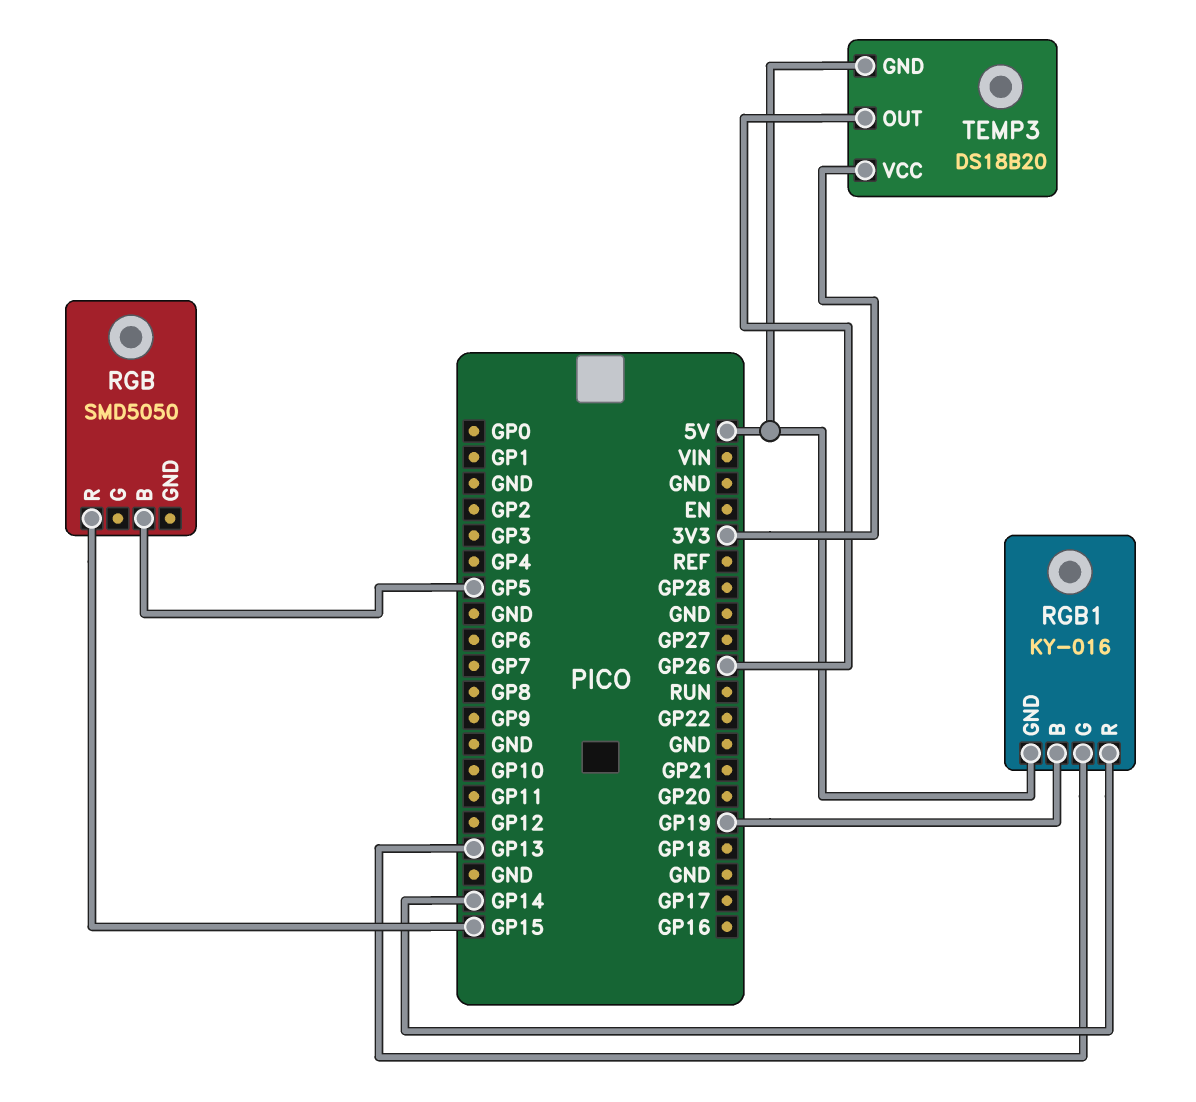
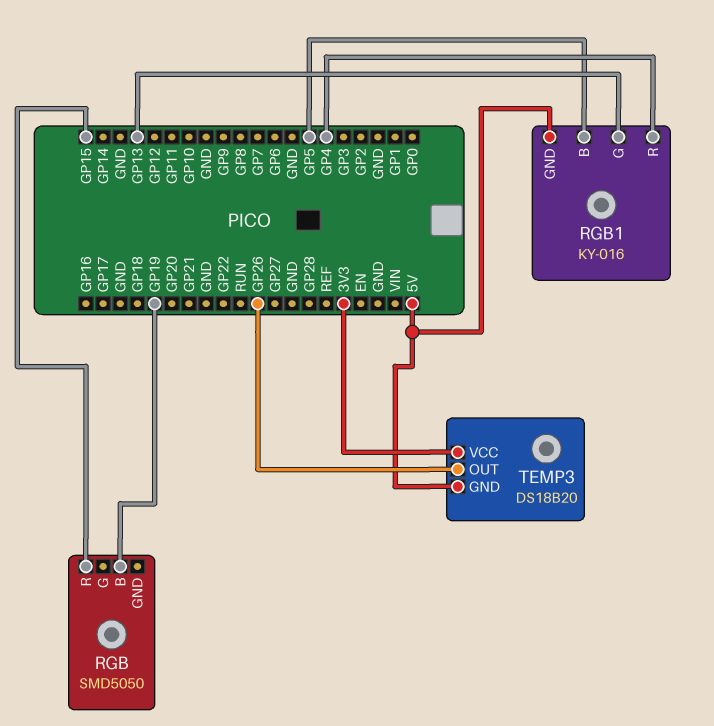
RGB pin B: GP5 -> GP19
RGB1 pin B: GP19 -> GP5
RGB1 pin R: GP14 -> GP4

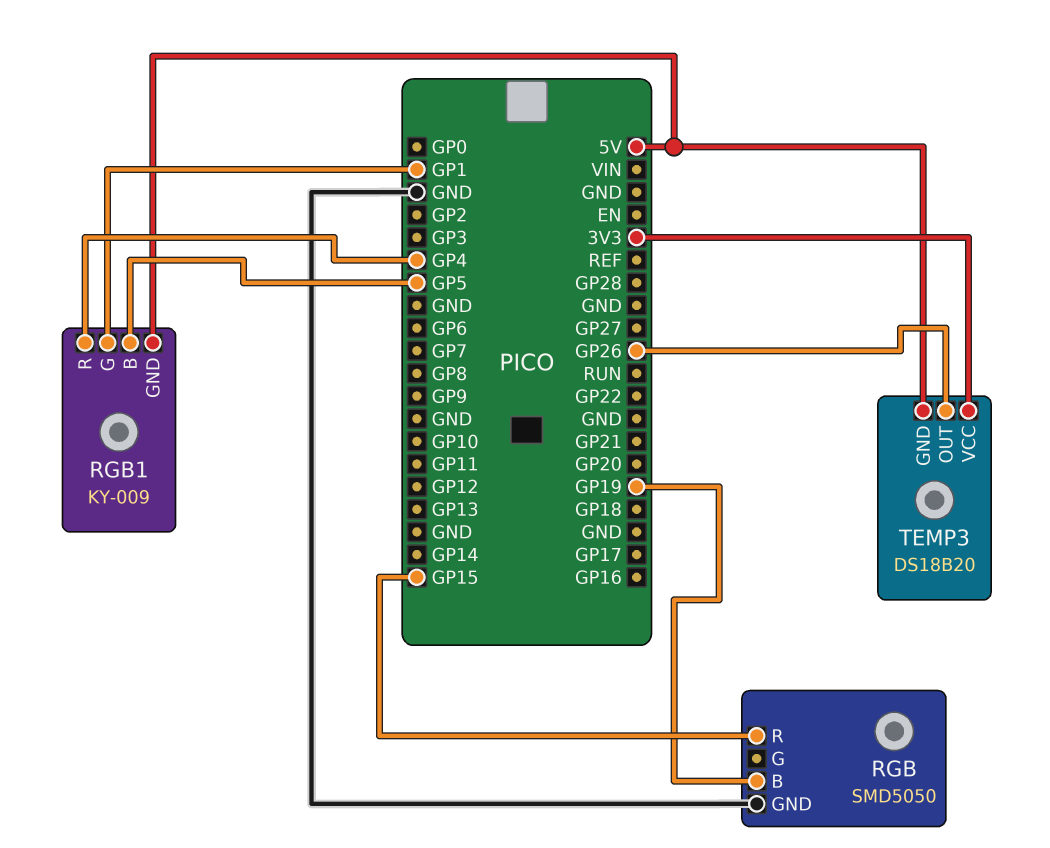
RGB pin GND: none -> GND
RGB1: KY-016 -> KY-009
RGB1 pin G: GP13 -> GP1

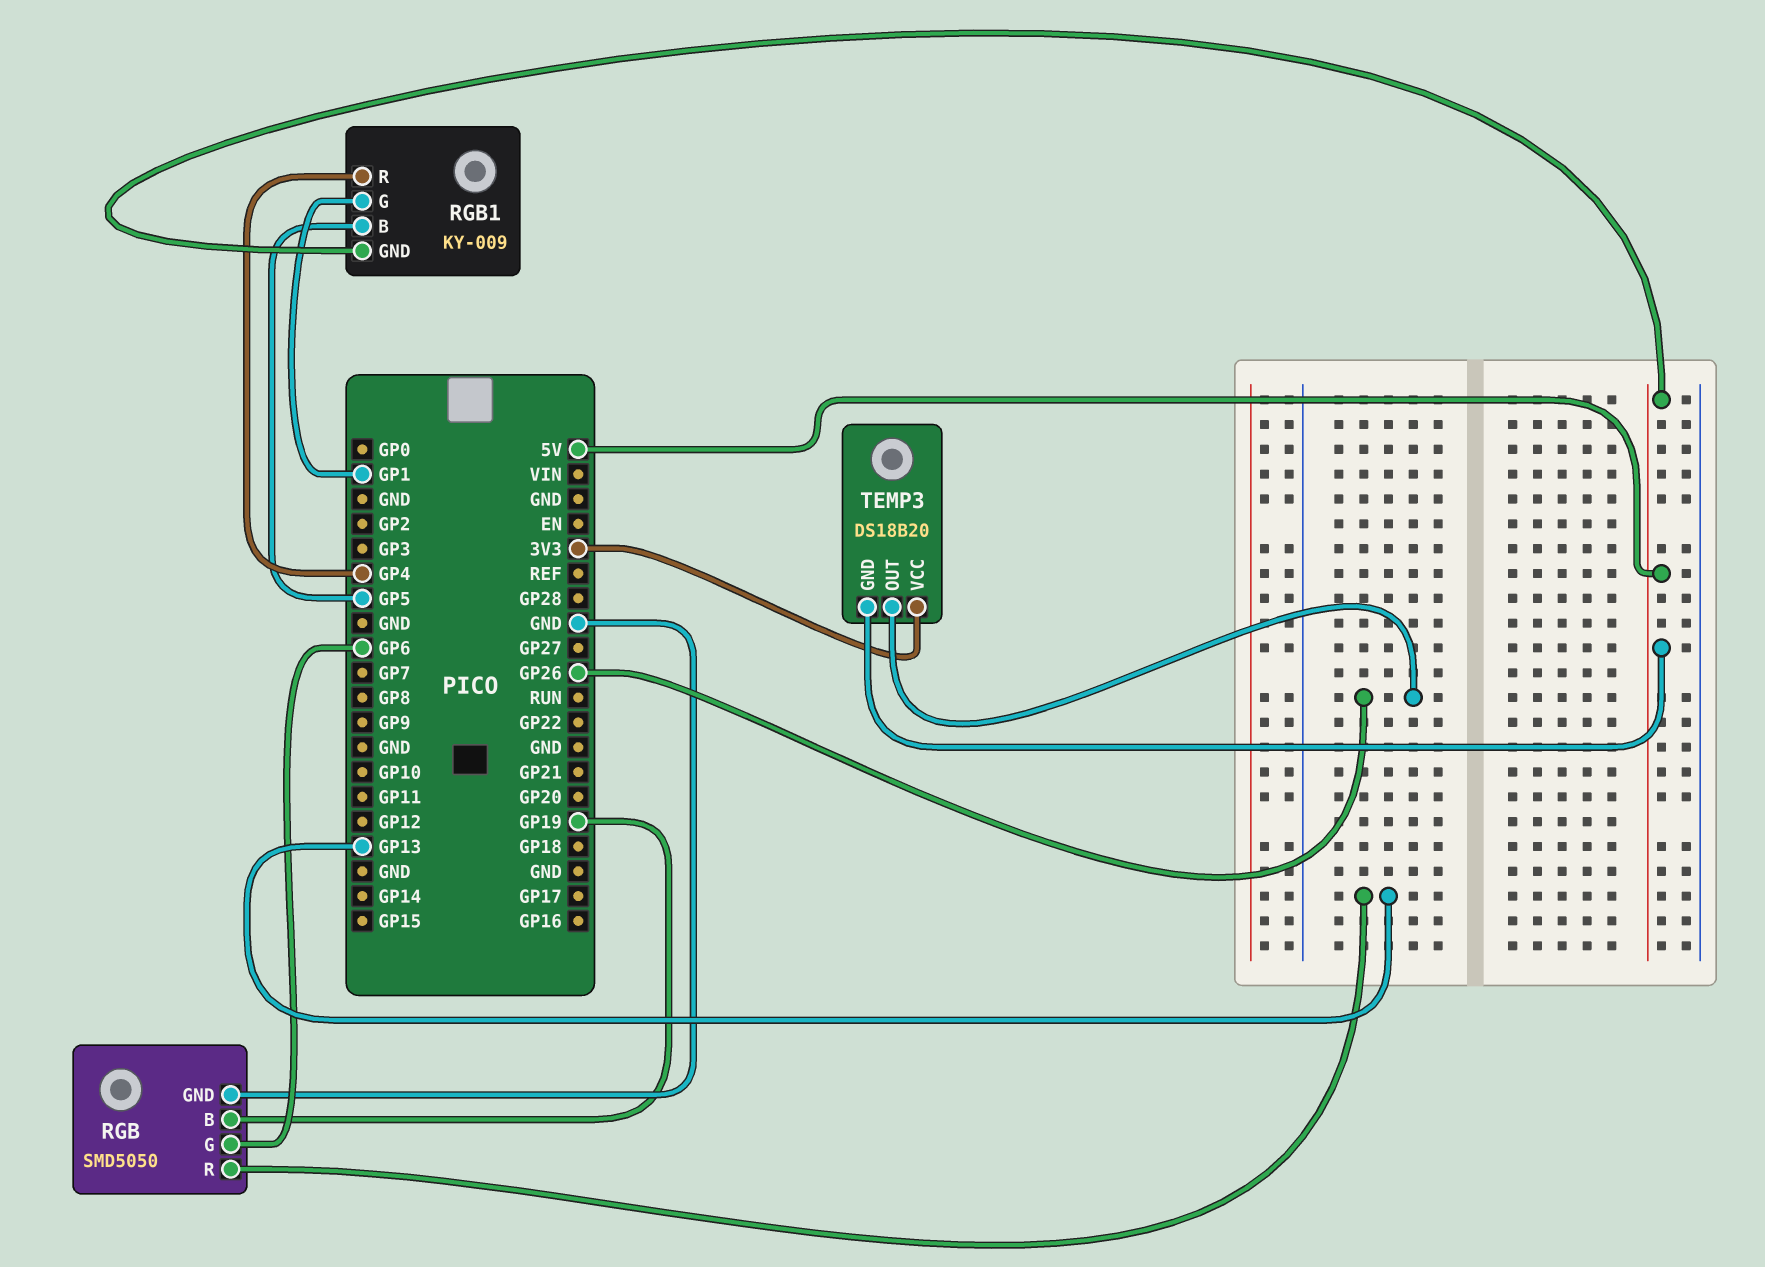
RGB pin G: none -> GP6
RGB pin R: GP15 -> GP13

